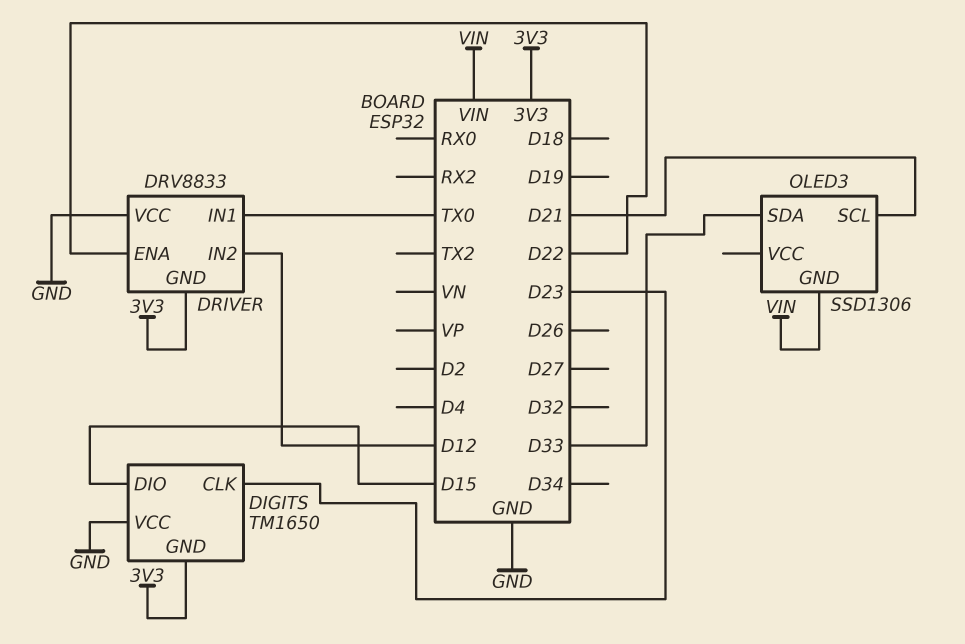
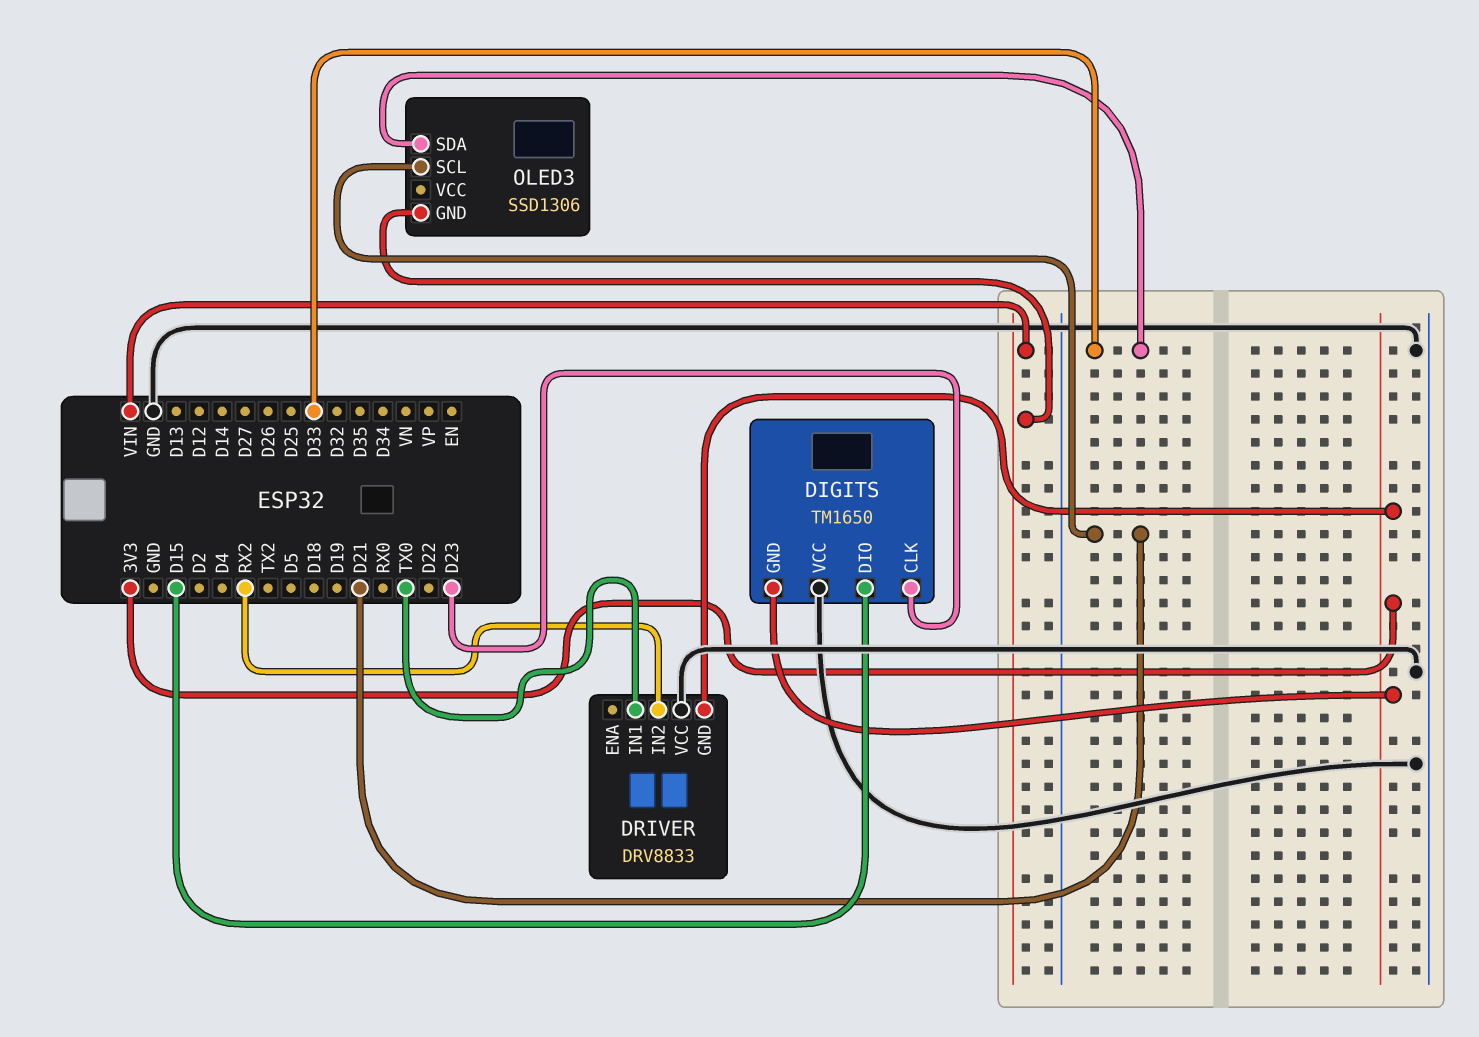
DRIVER pin ENA: D22 -> none
DRIVER pin IN2: D12 -> RX2

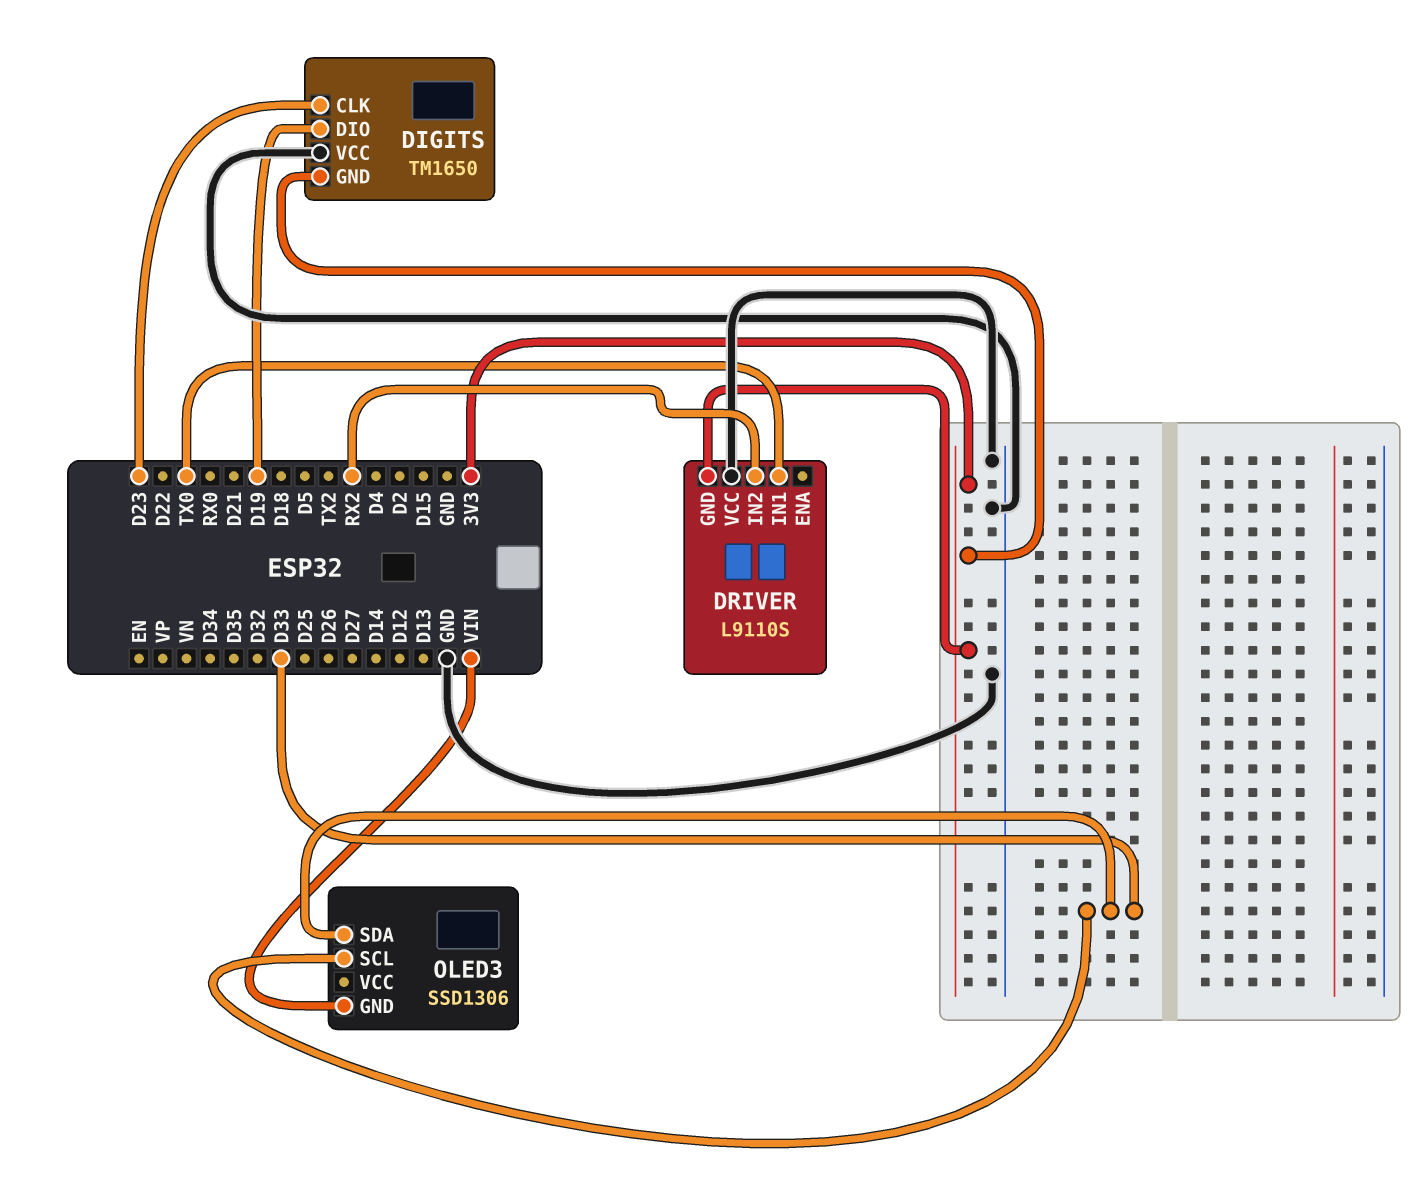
DIGITS pin DIO: D15 -> D19
DRIVER: DRV8833 -> L9110S
OLED3 pin SCL: D21 -> D33

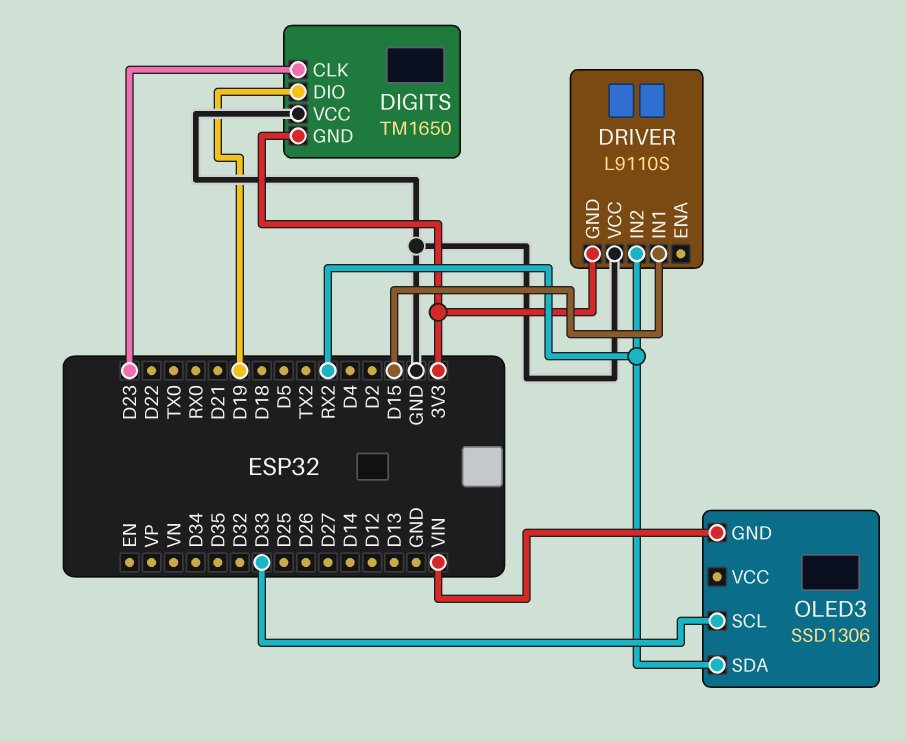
DRIVER pin IN1: TX0 -> D15
OLED3 pin SDA: D33 -> RX2

